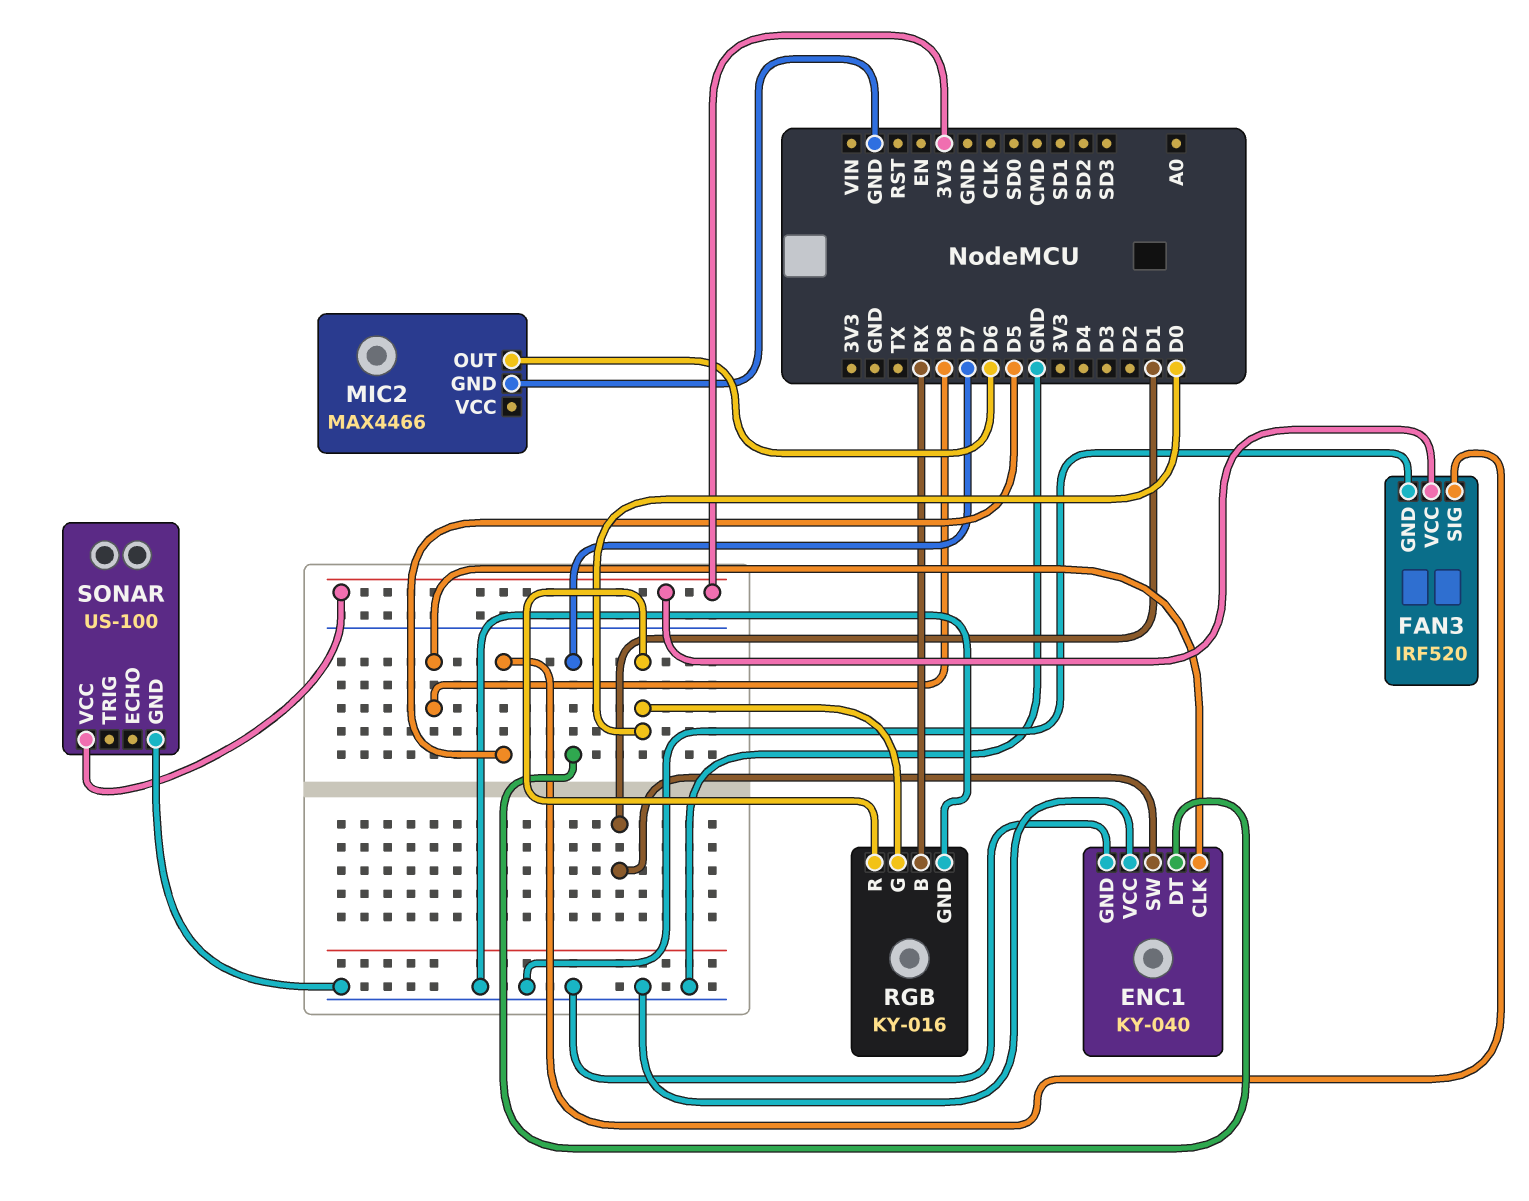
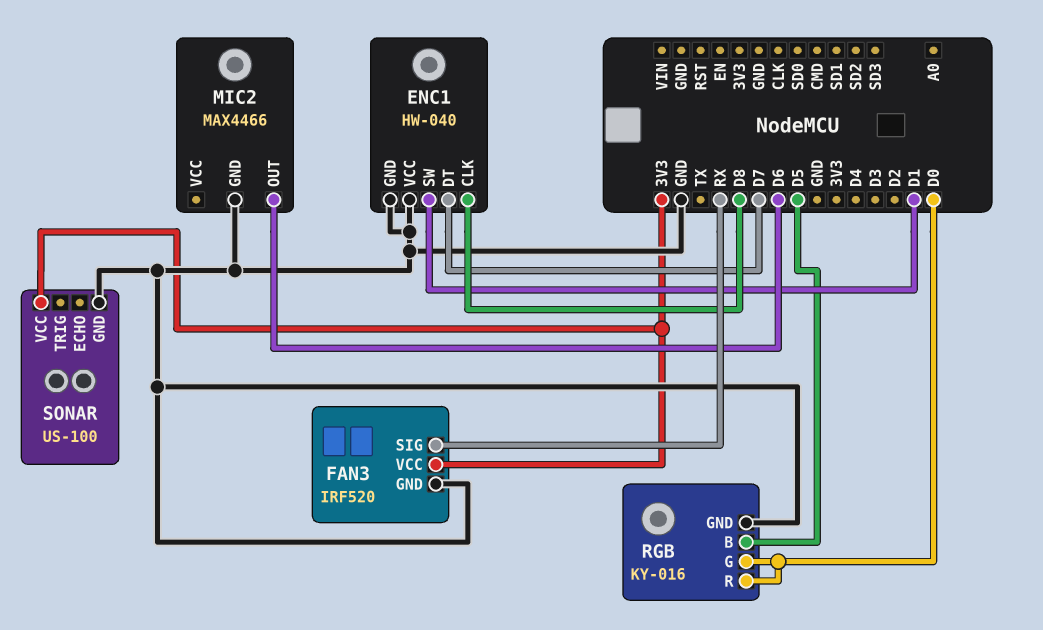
ENC1: KY-040 -> HW-040
FAN3 pin SIG: D5 -> RX
RGB pin B: RX -> D5

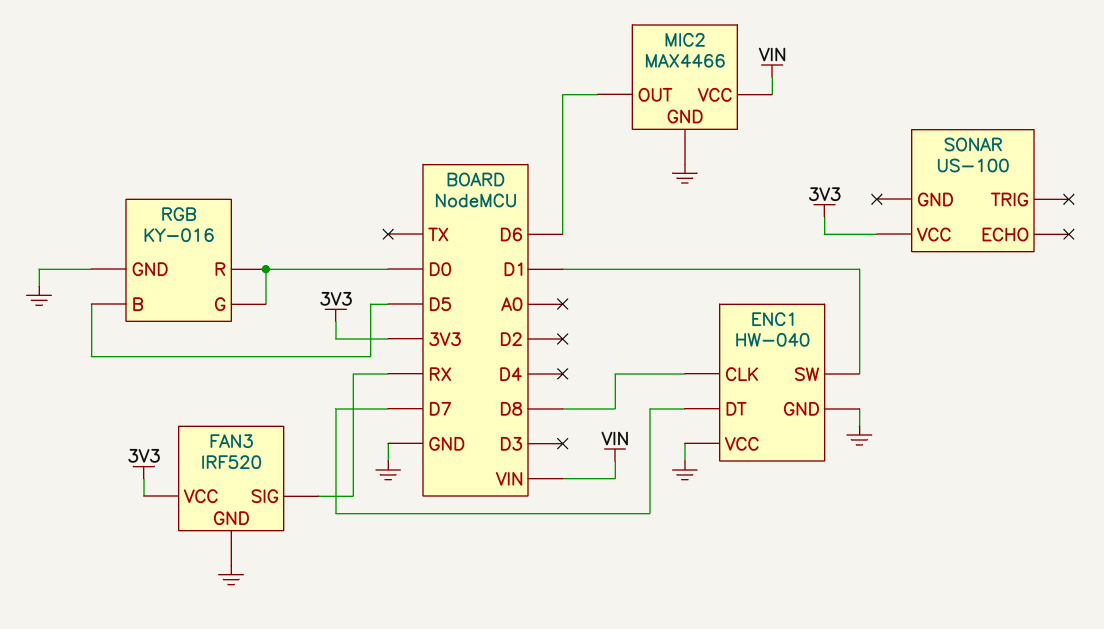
MIC2 pin VCC: none -> VIN
SONAR pin GND: GND -> none

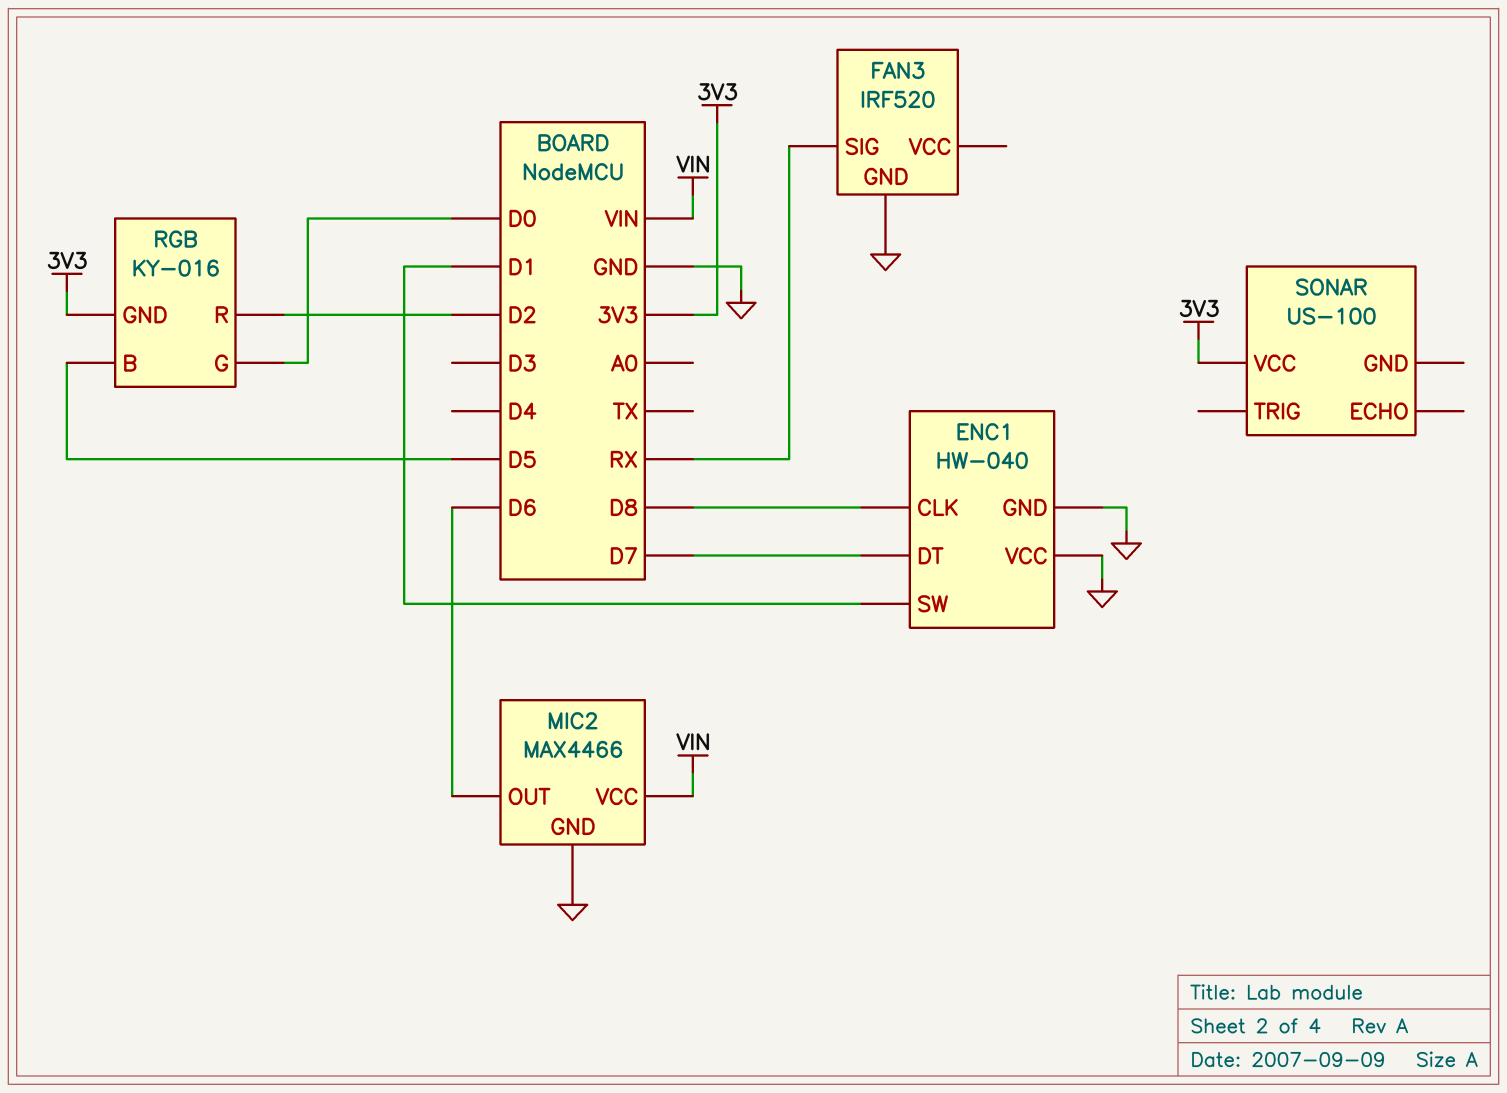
FAN3 pin VCC: 3V3 -> none
RGB pin GND: GND -> 3V3
RGB pin R: D0 -> D2

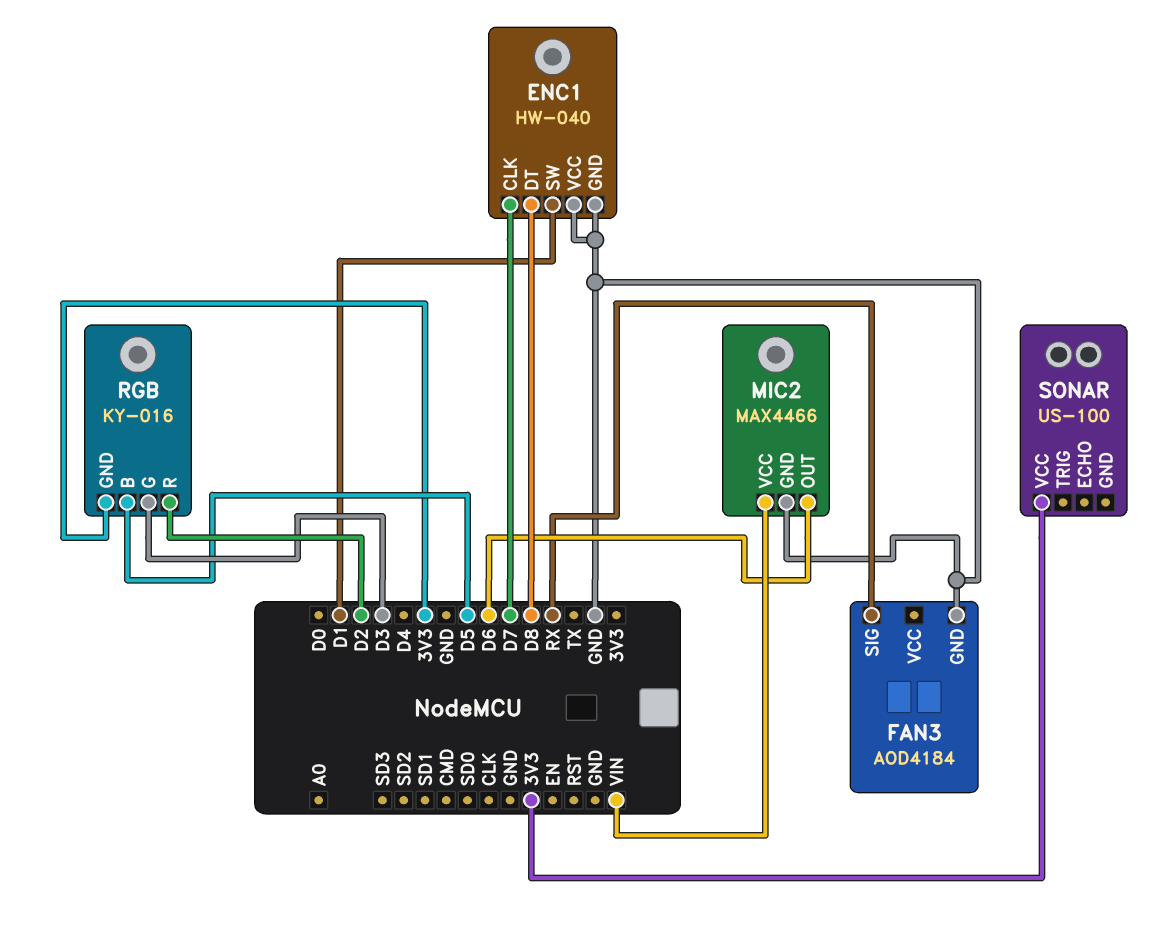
ENC1 pin CLK: D8 -> D7
ENC1 pin DT: D7 -> D8
FAN3: IRF520 -> AOD4184
RGB pin G: D0 -> D3

